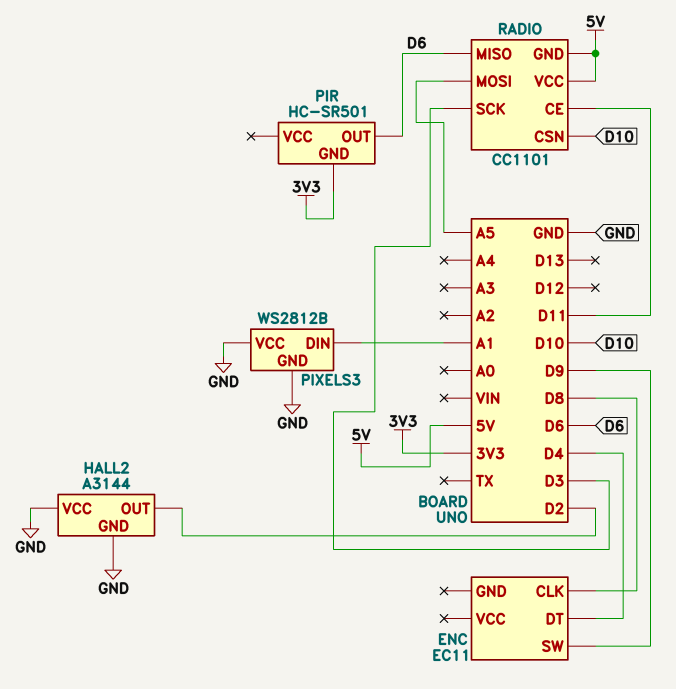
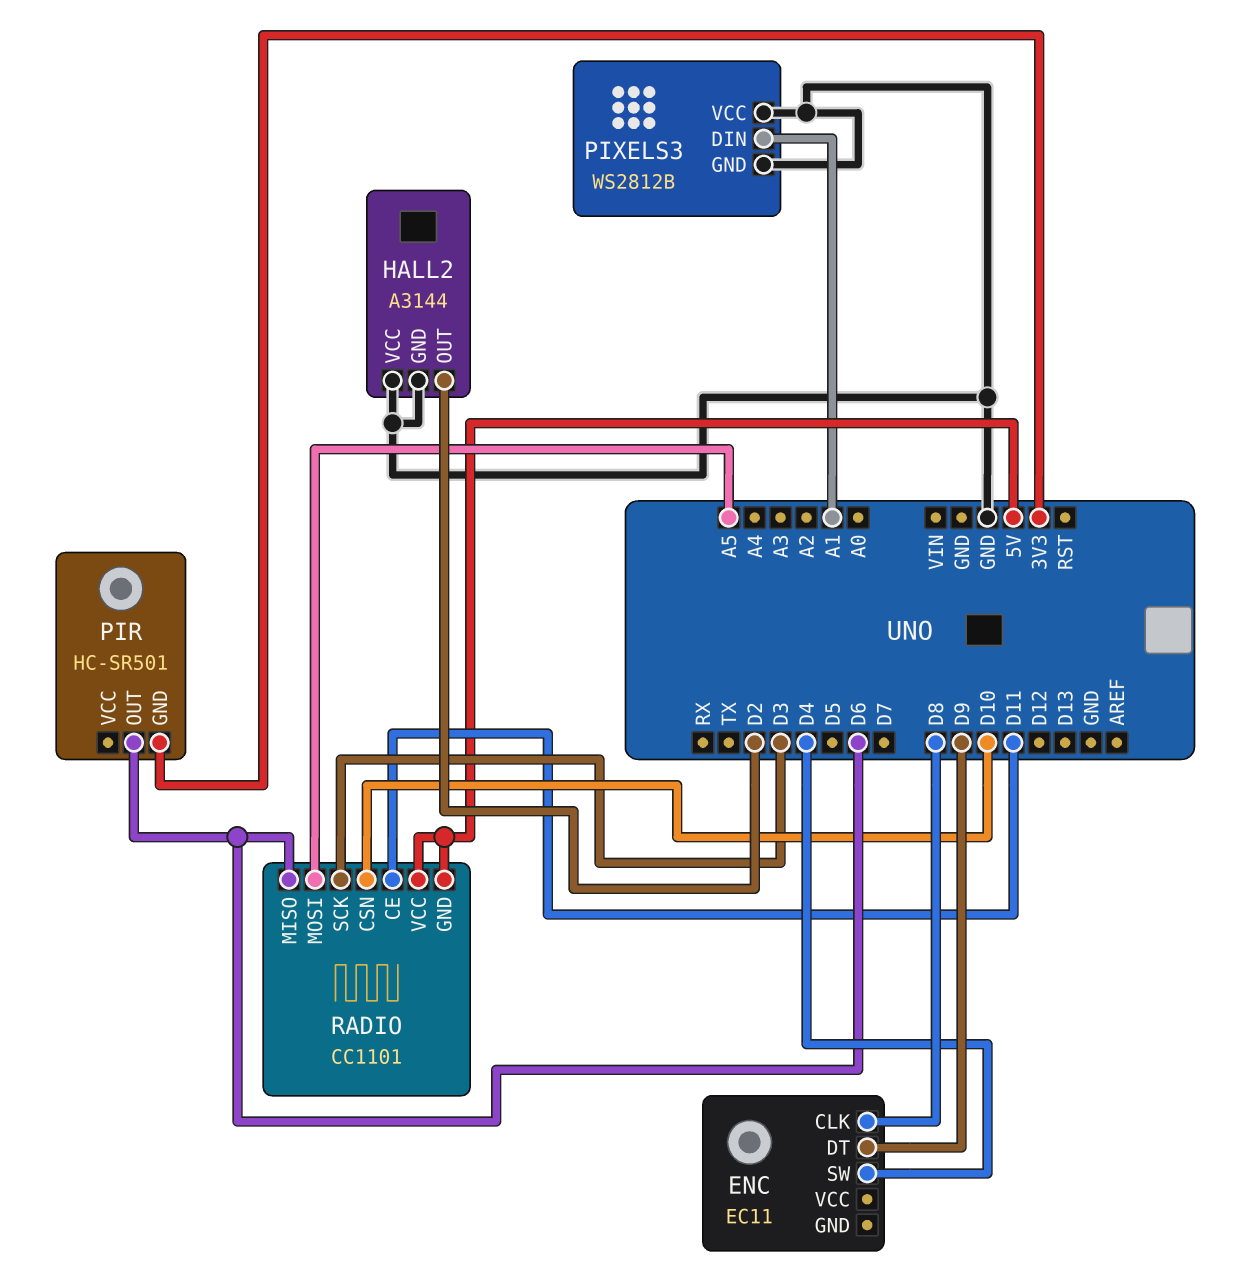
ENC pin DT: D4 -> D9
ENC pin SW: D9 -> D4

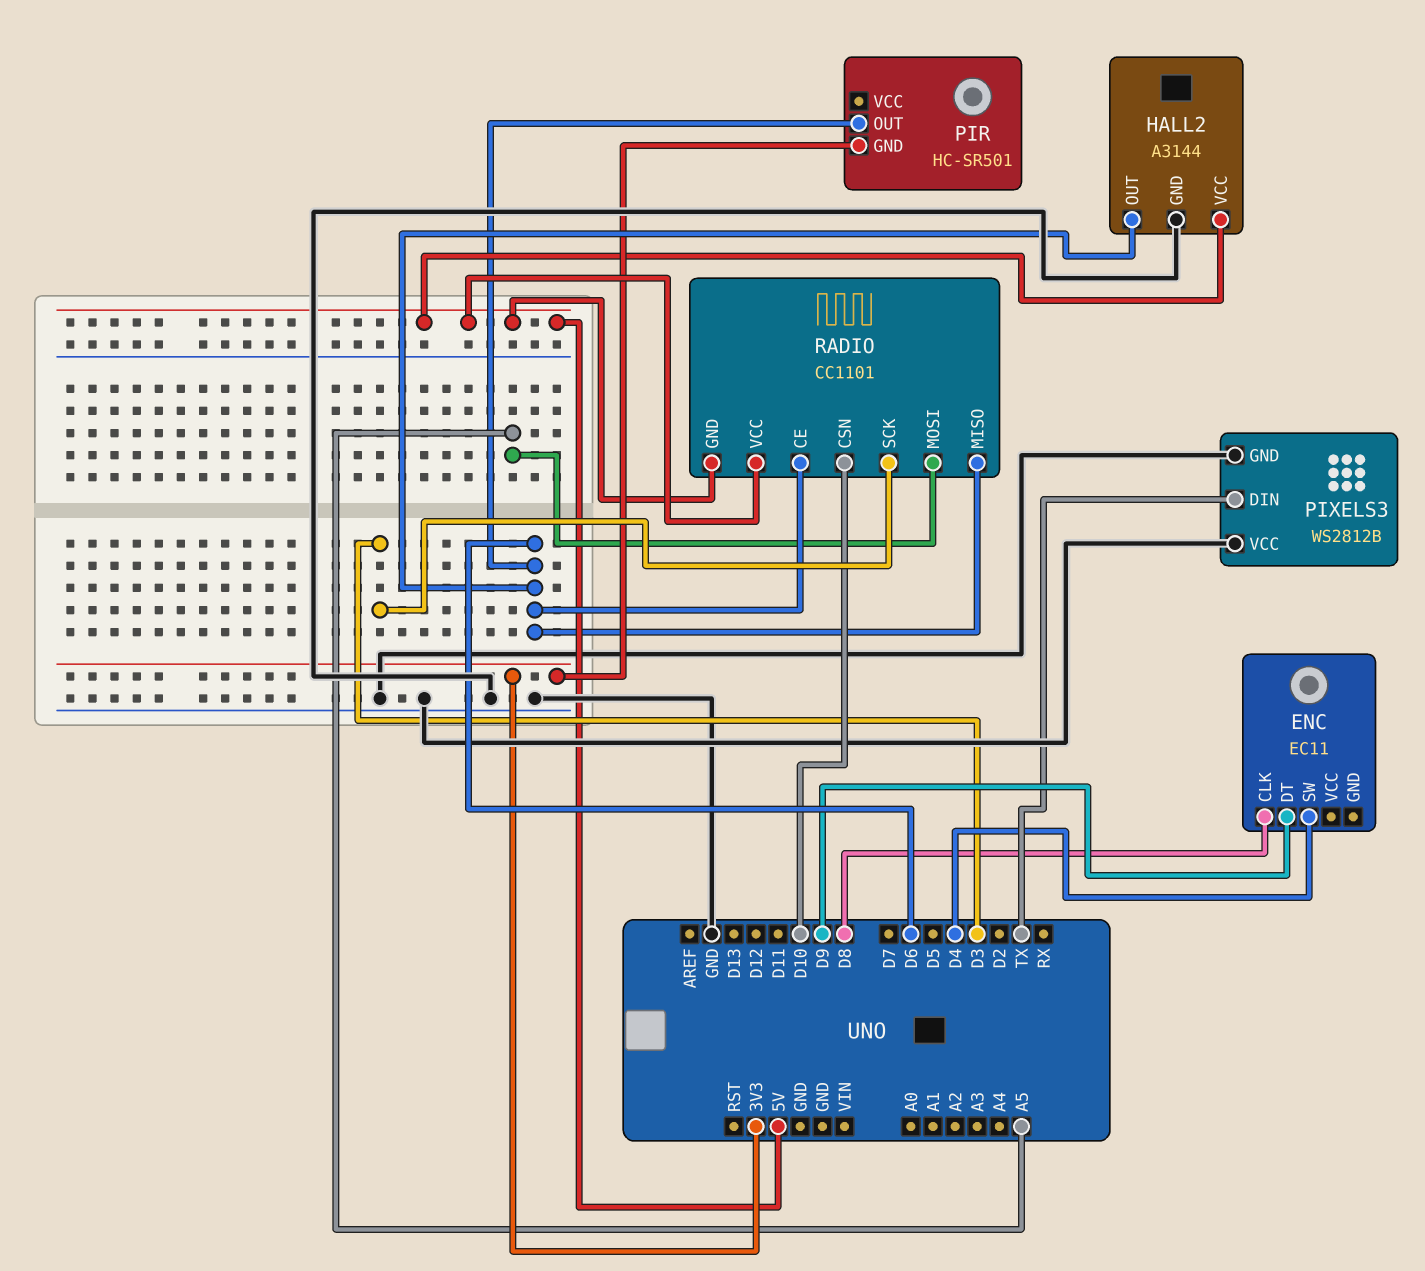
HALL2 pin OUT: D2 -> D6
HALL2 pin VCC: GND -> 5V
PIXELS3 pin DIN: A1 -> TX
RADIO pin CE: D11 -> D6

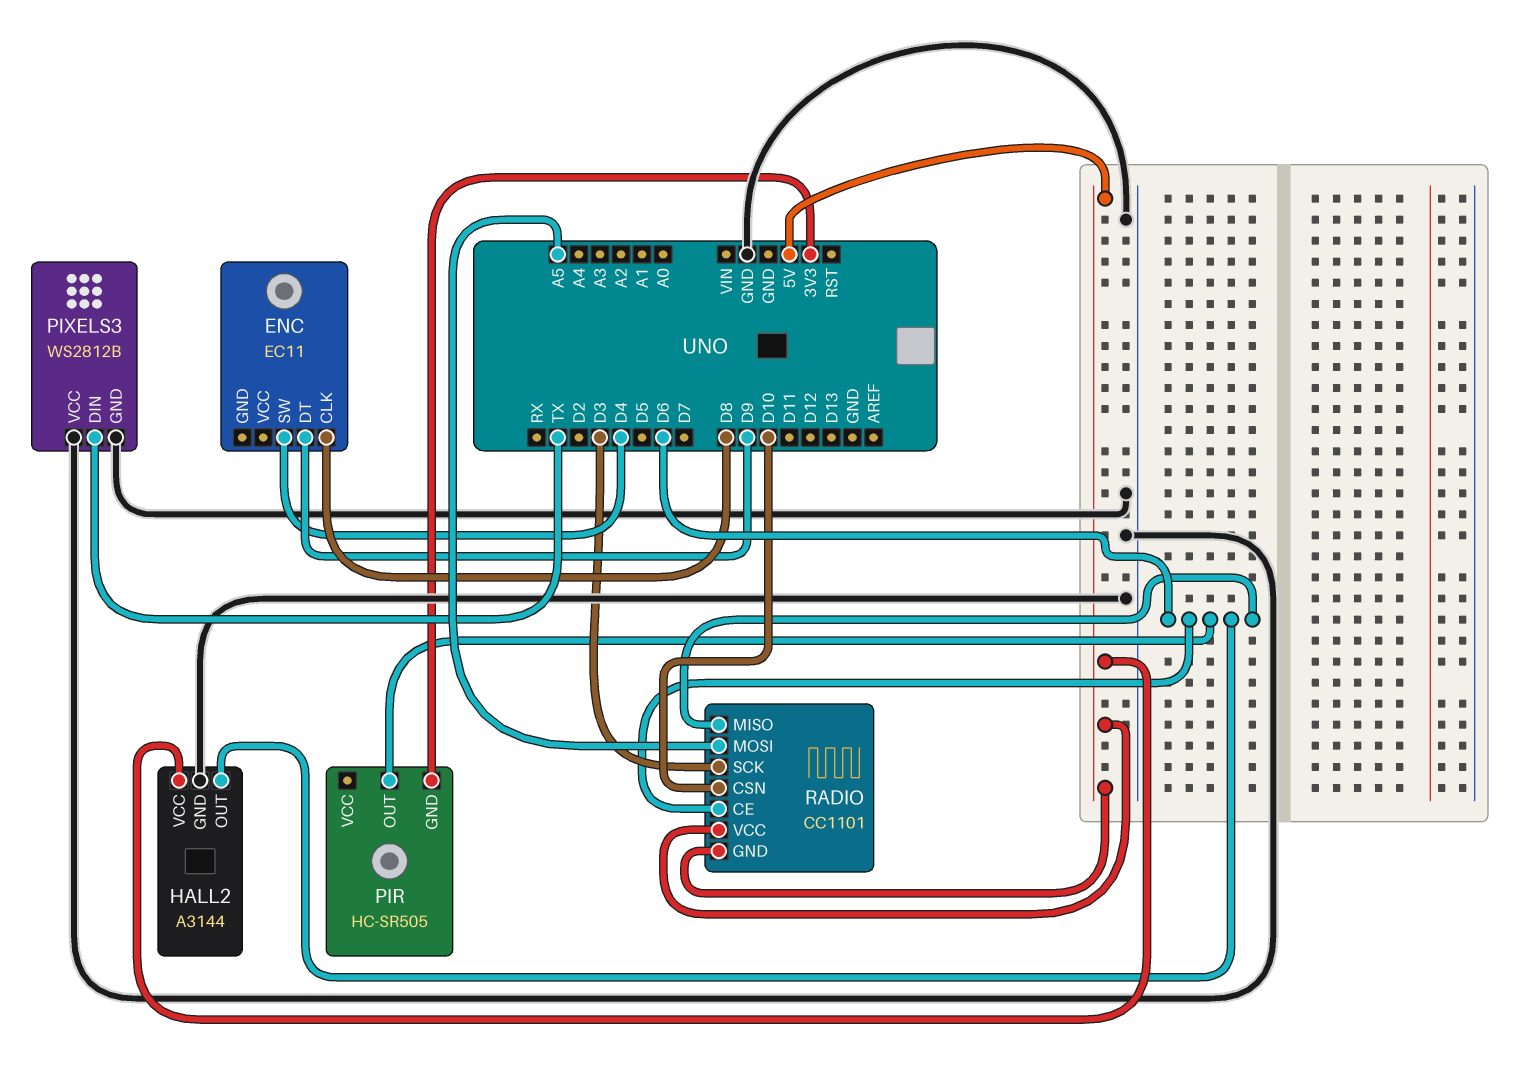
PIR: HC-SR501 -> HC-SR505

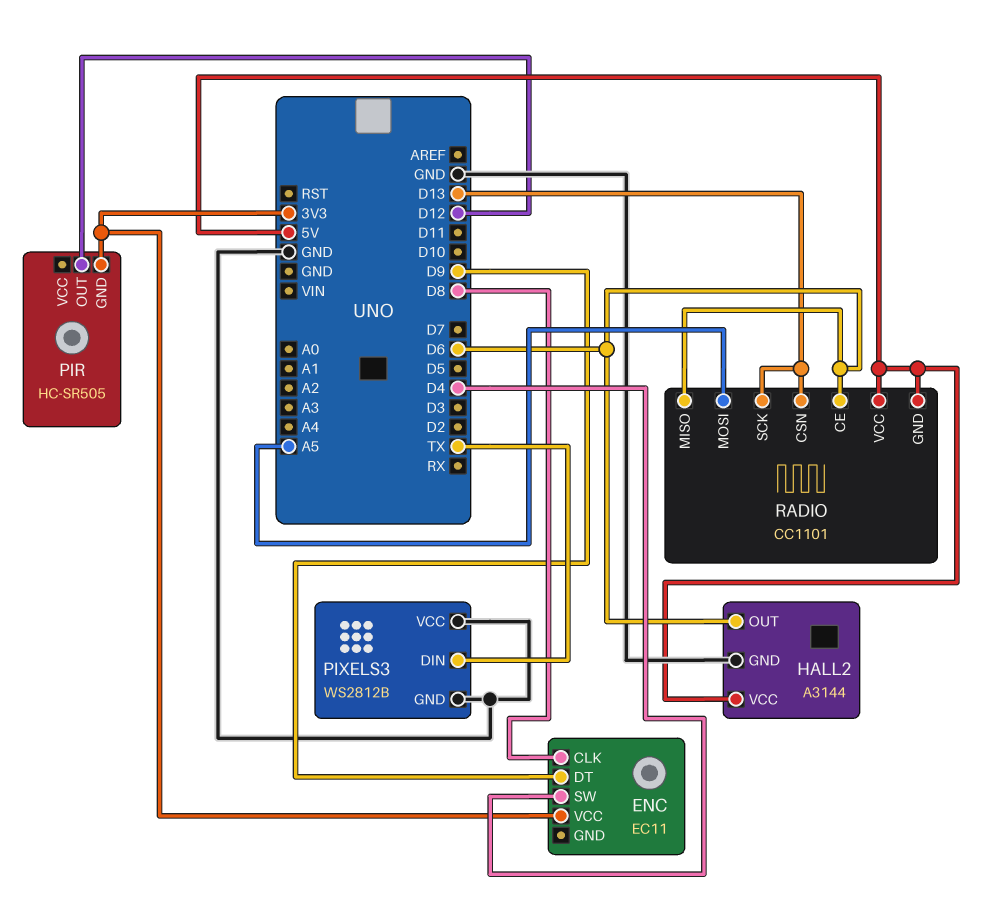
ENC pin VCC: none -> 3V3
PIR pin OUT: D6 -> D12
RADIO pin CSN: D10 -> D13
RADIO pin SCK: D3 -> D13

